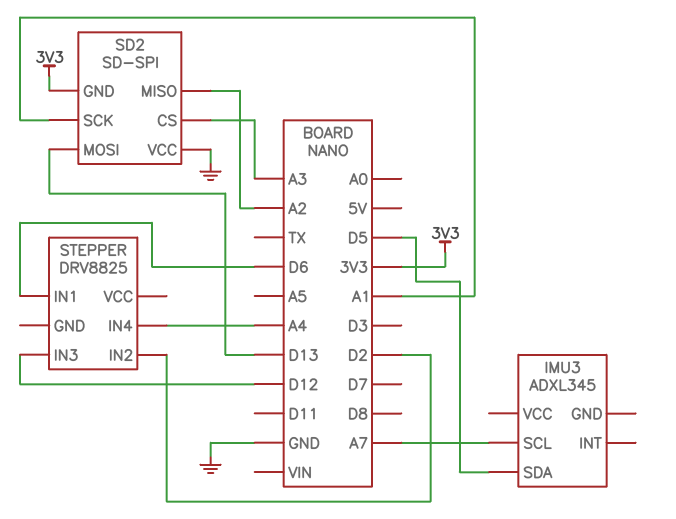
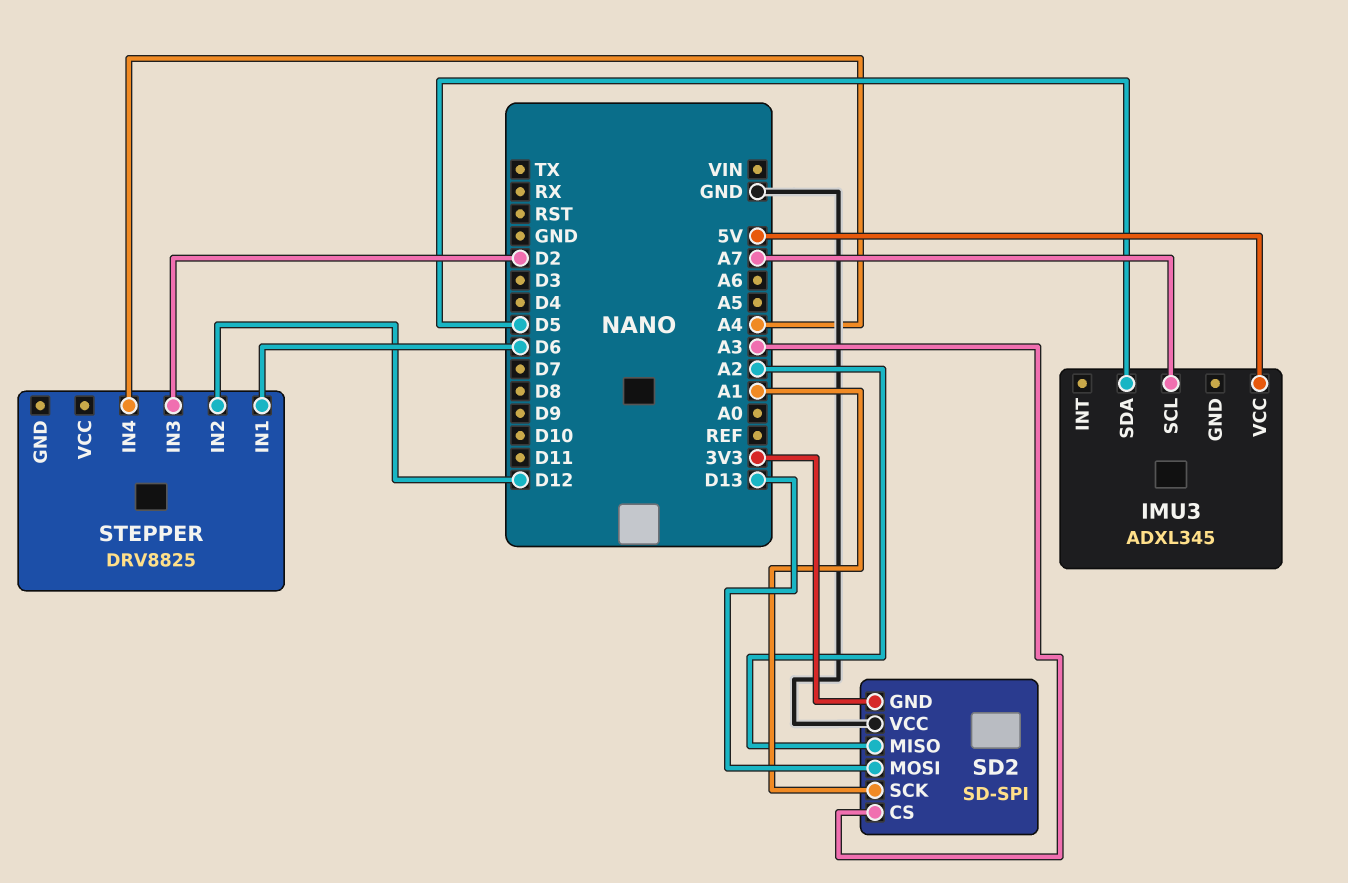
IMU3 pin VCC: none -> 5V
STEPPER pin IN2: D2 -> D12
STEPPER pin IN3: D12 -> D2

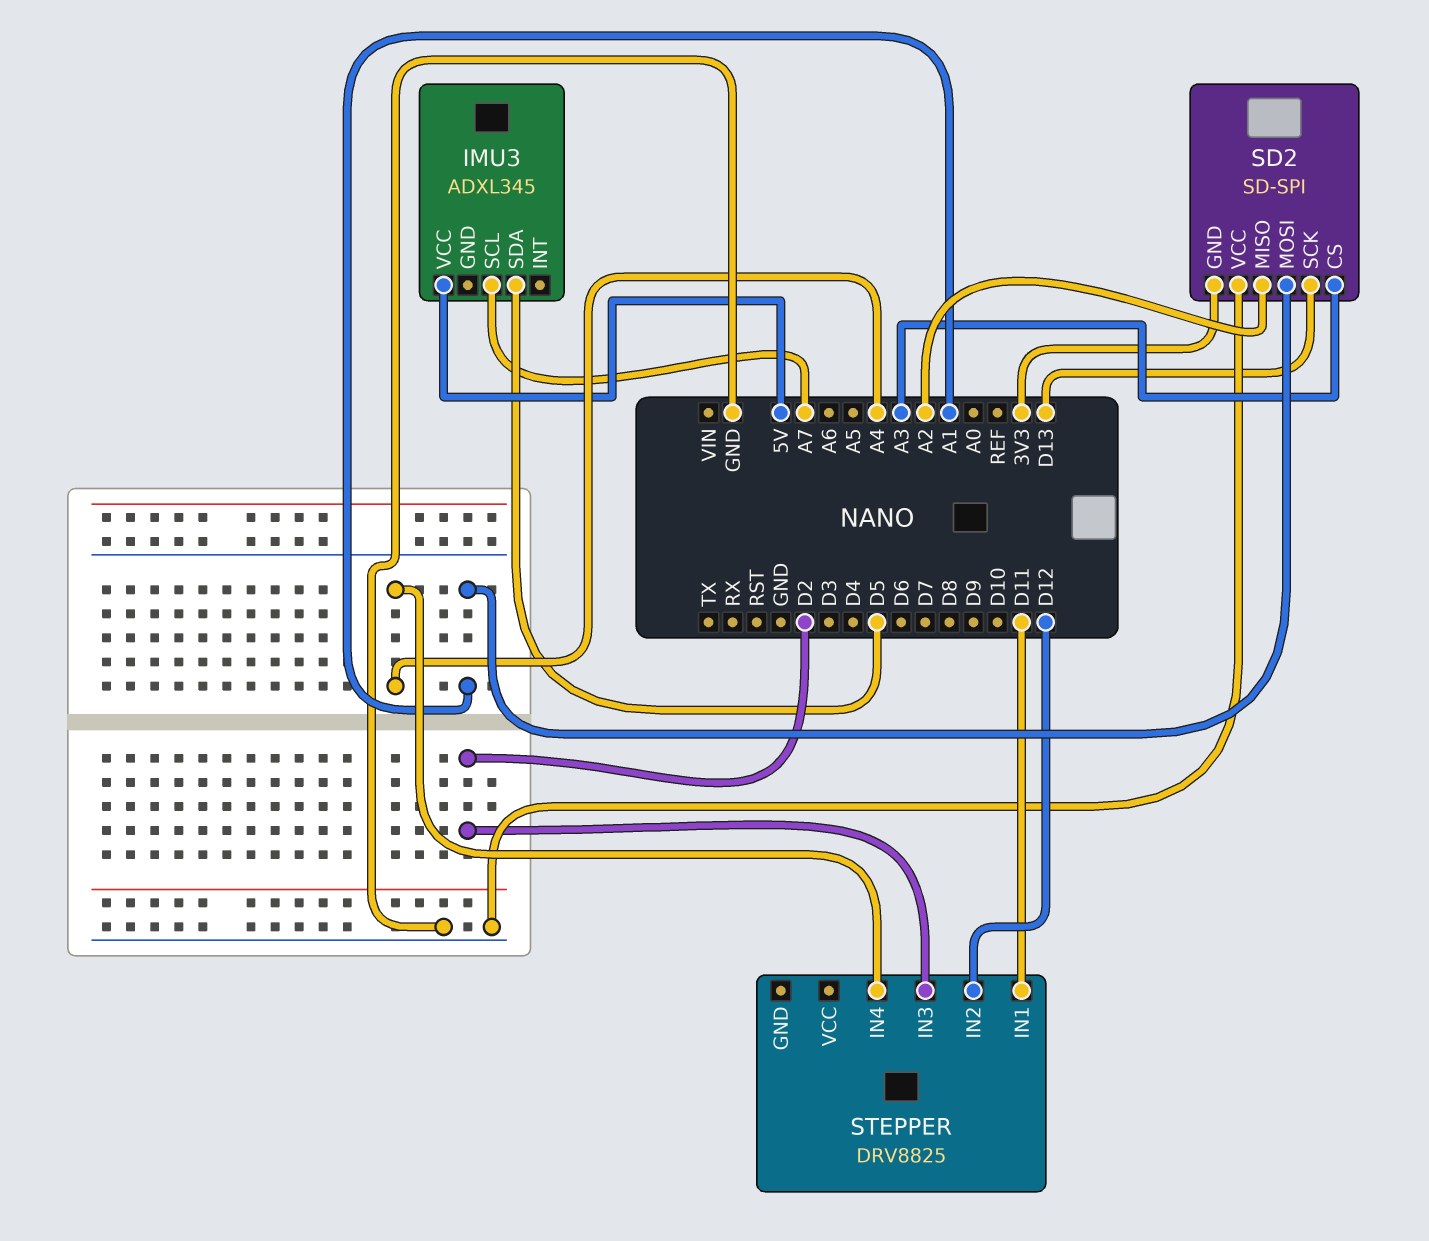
SD2 pin MOSI: D13 -> A1
SD2 pin SCK: A1 -> D13
STEPPER pin IN1: D6 -> D11

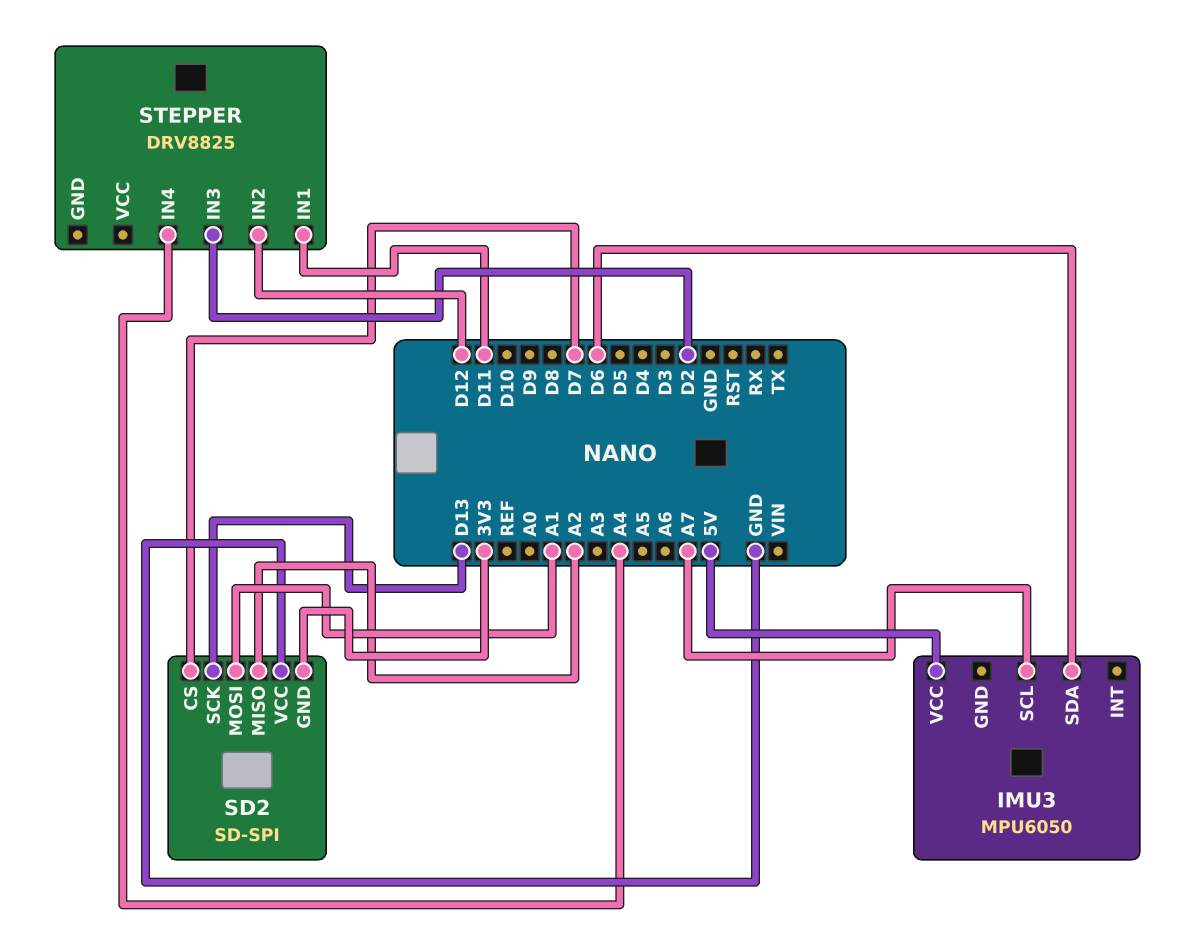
IMU3: ADXL345 -> MPU6050
IMU3 pin SDA: D5 -> D6
SD2 pin CS: A3 -> D7

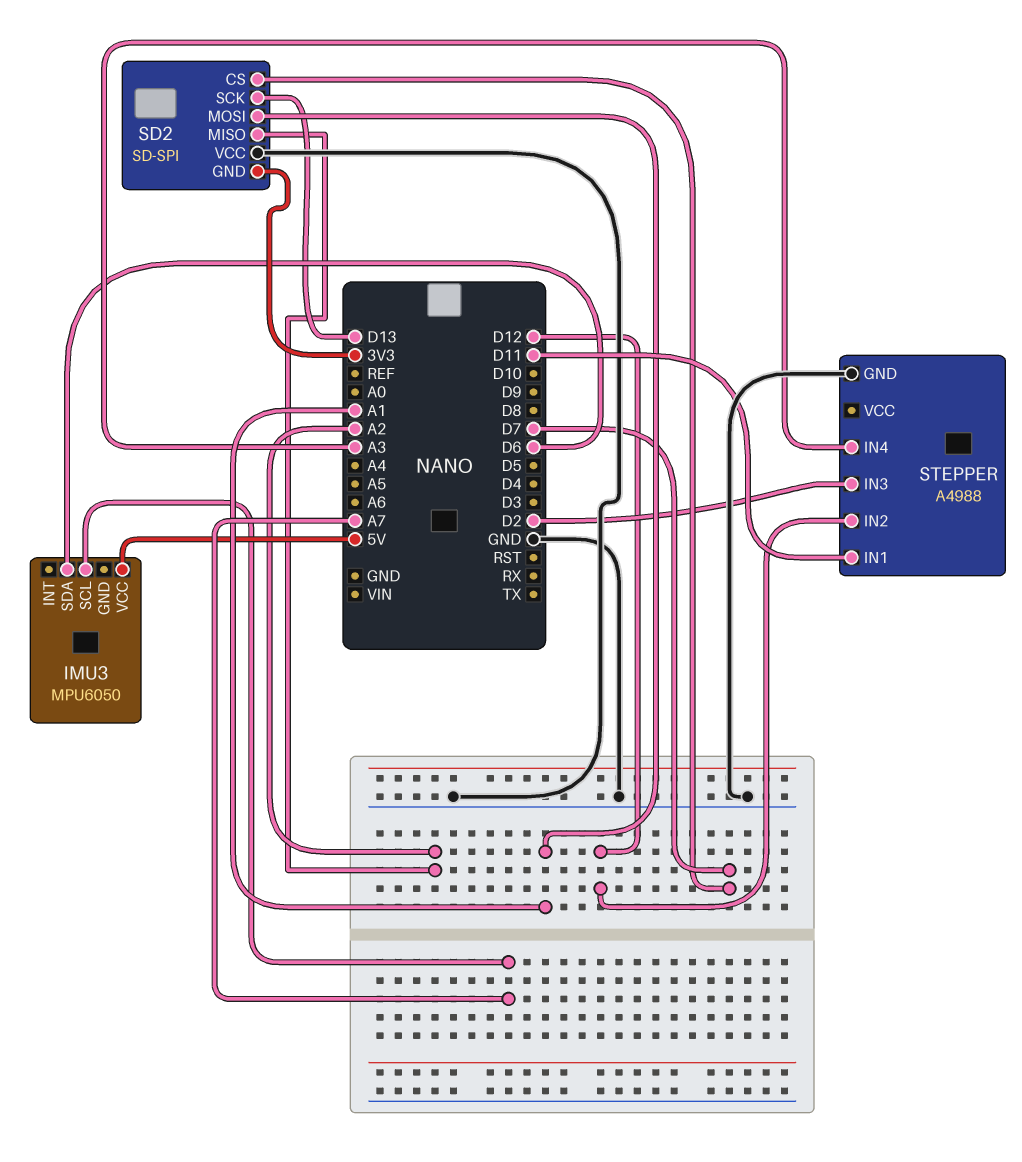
STEPPER: DRV8825 -> A4988
STEPPER pin GND: none -> GND
STEPPER pin IN4: A4 -> A3

